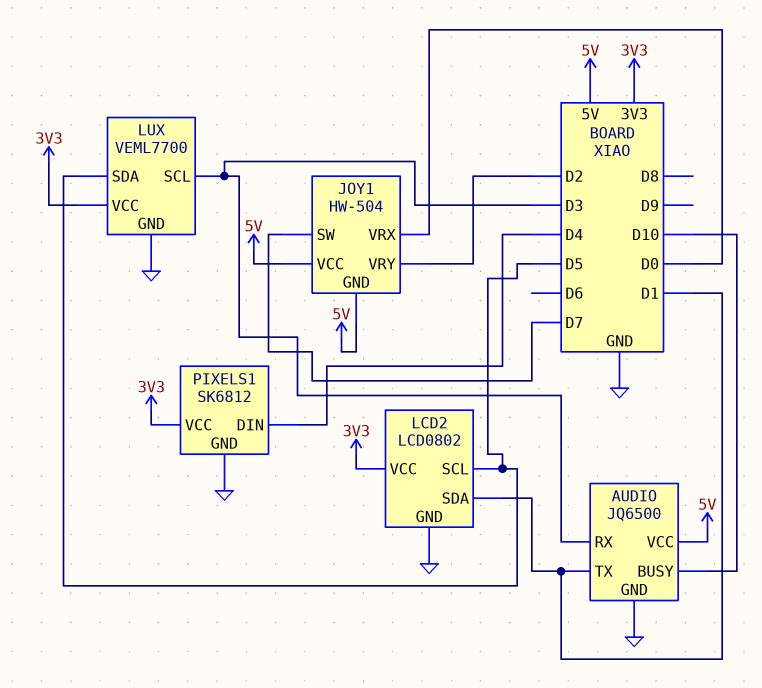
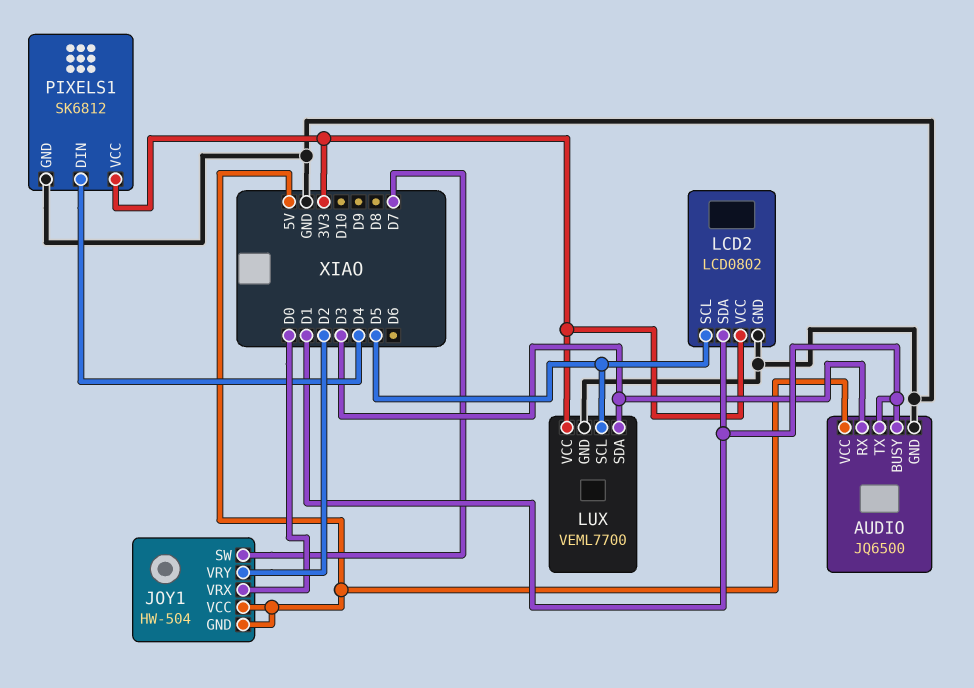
AUDIO pin BUSY: D10 -> D1
LUX pin SCL: D3 -> D5
LUX pin SDA: D5 -> D3

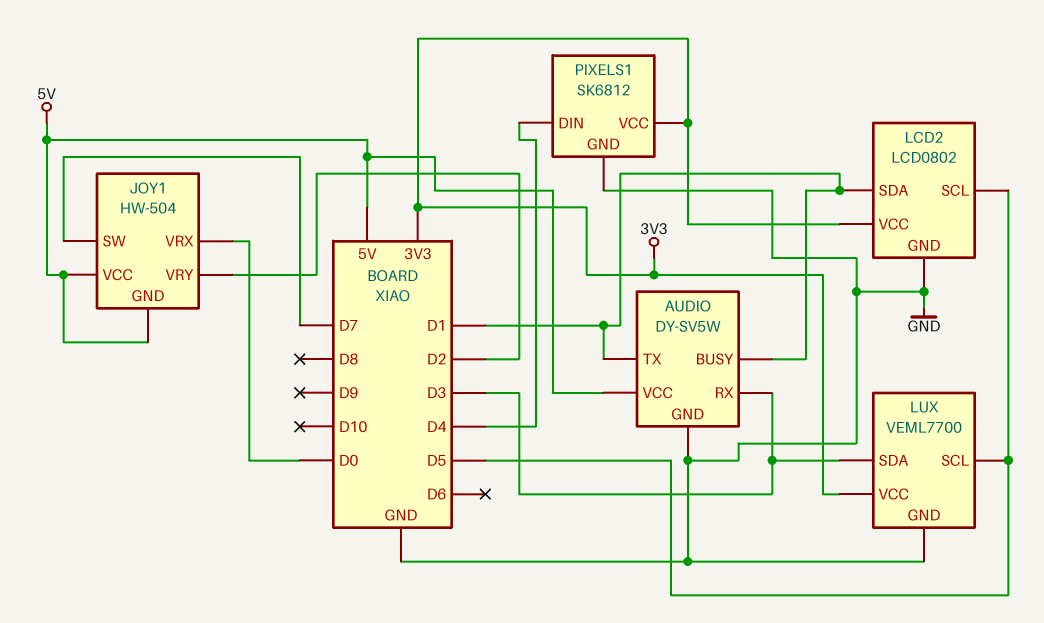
AUDIO: JQ6500 -> DY-SV5W

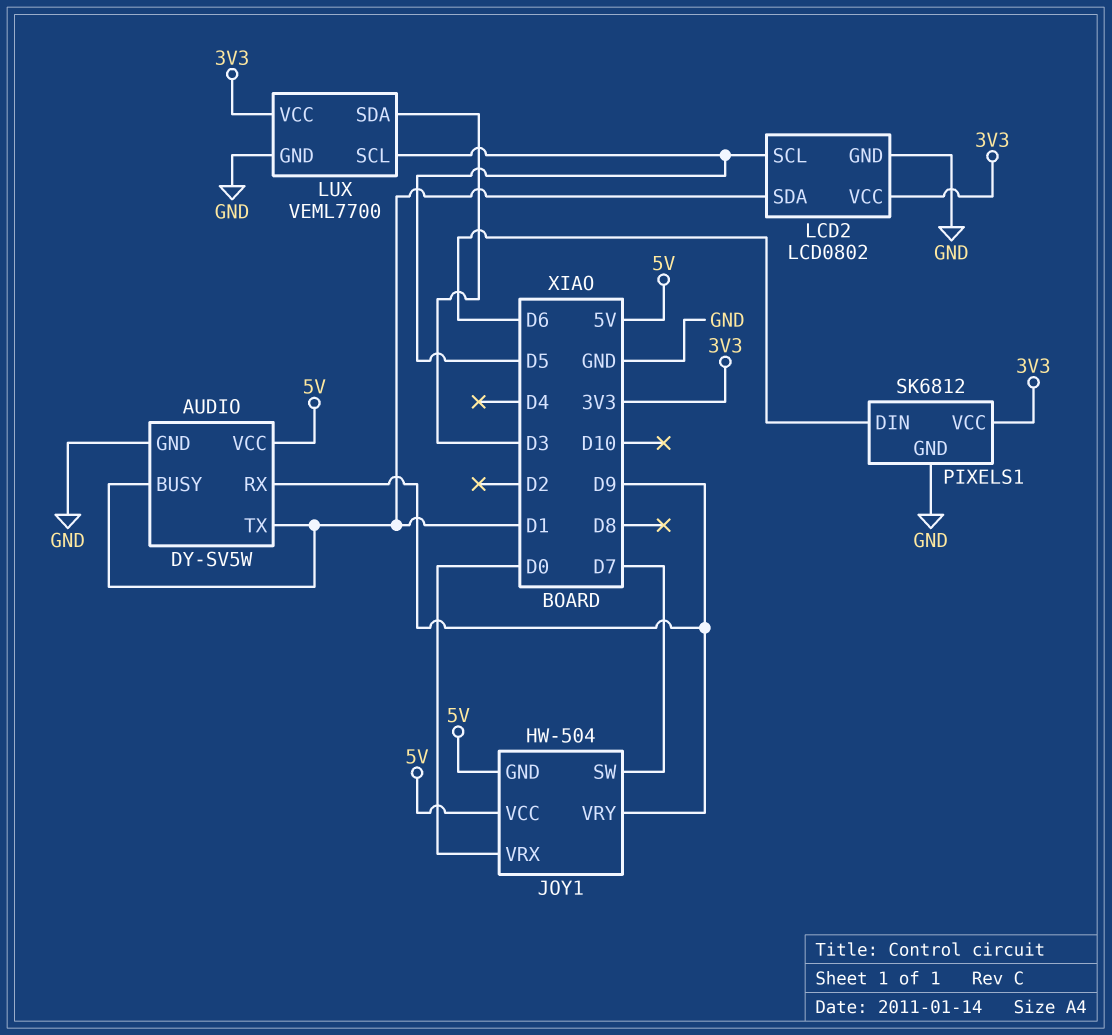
AUDIO pin RX: D3 -> D9
JOY1 pin VRY: D2 -> D9
PIXELS1 pin DIN: D4 -> D6

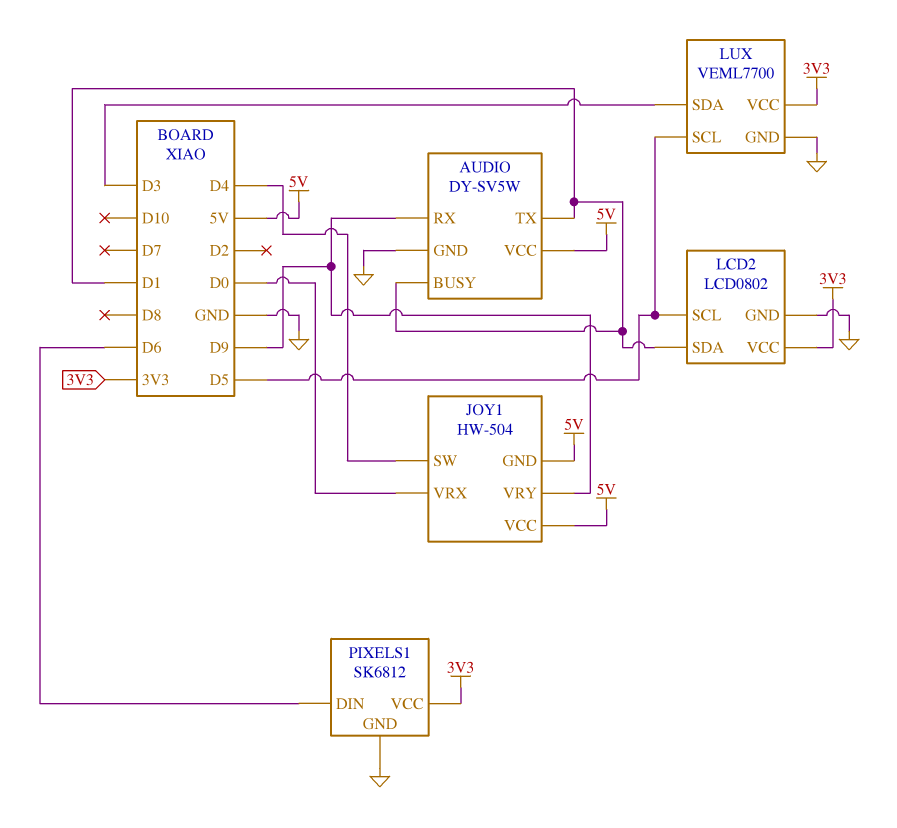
JOY1 pin SW: D7 -> D4

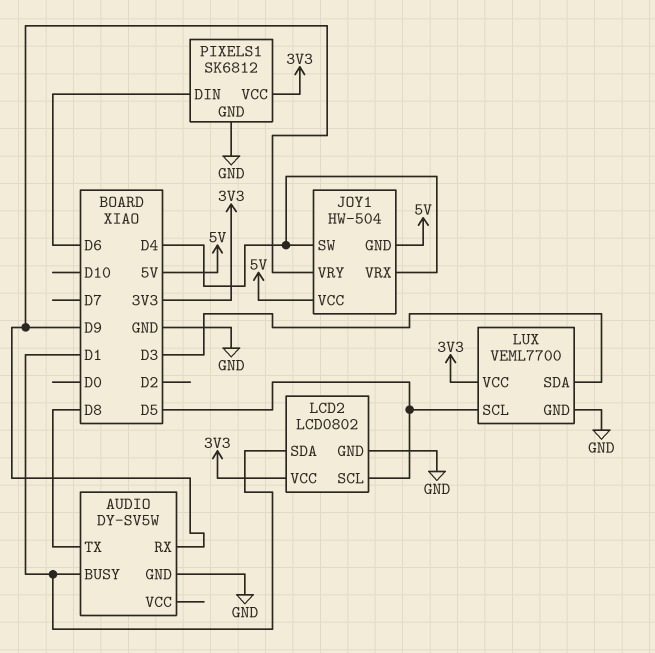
AUDIO pin TX: D1 -> D8
AUDIO pin VCC: 5V -> none
JOY1 pin VRX: D0 -> D4

